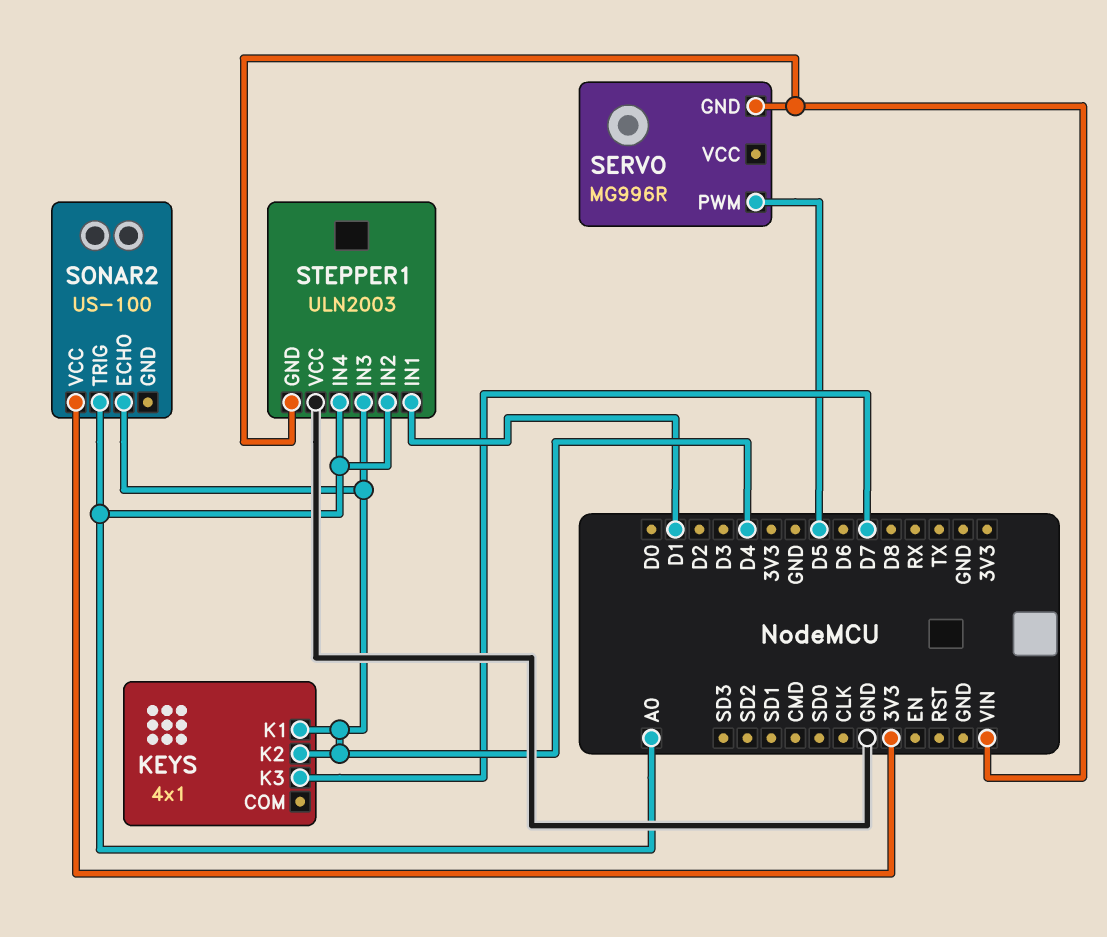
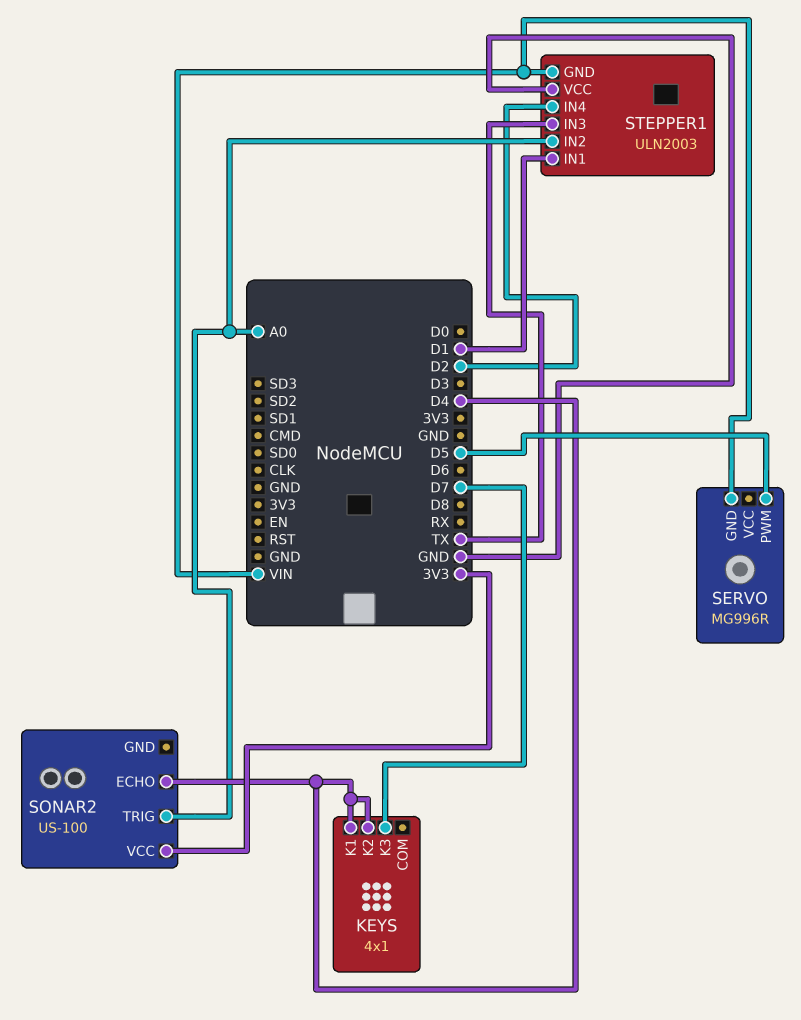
STEPPER1 pin IN3: D4 -> TX
STEPPER1 pin IN4: A0 -> D2

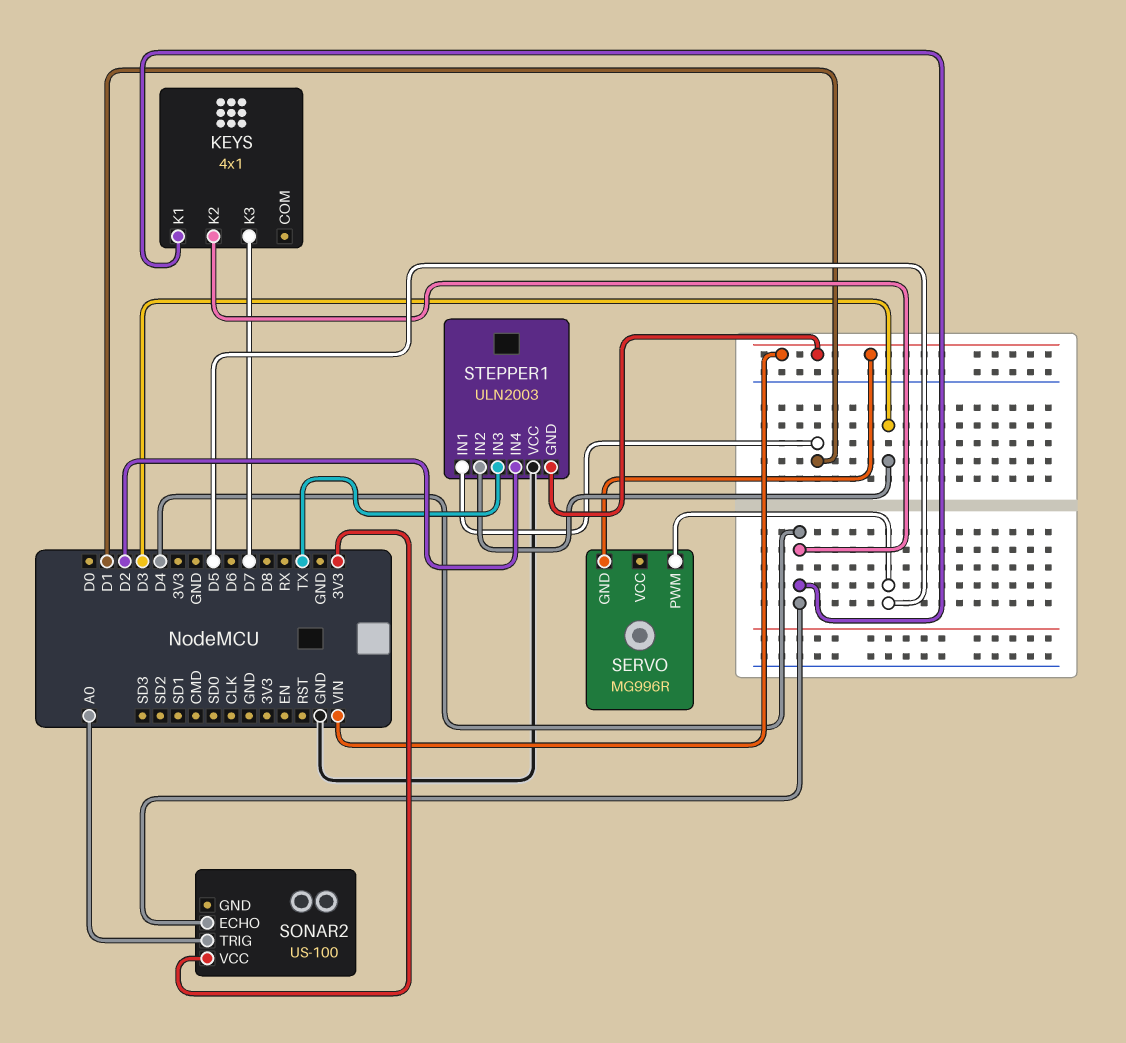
STEPPER1 pin IN2: A0 -> D3

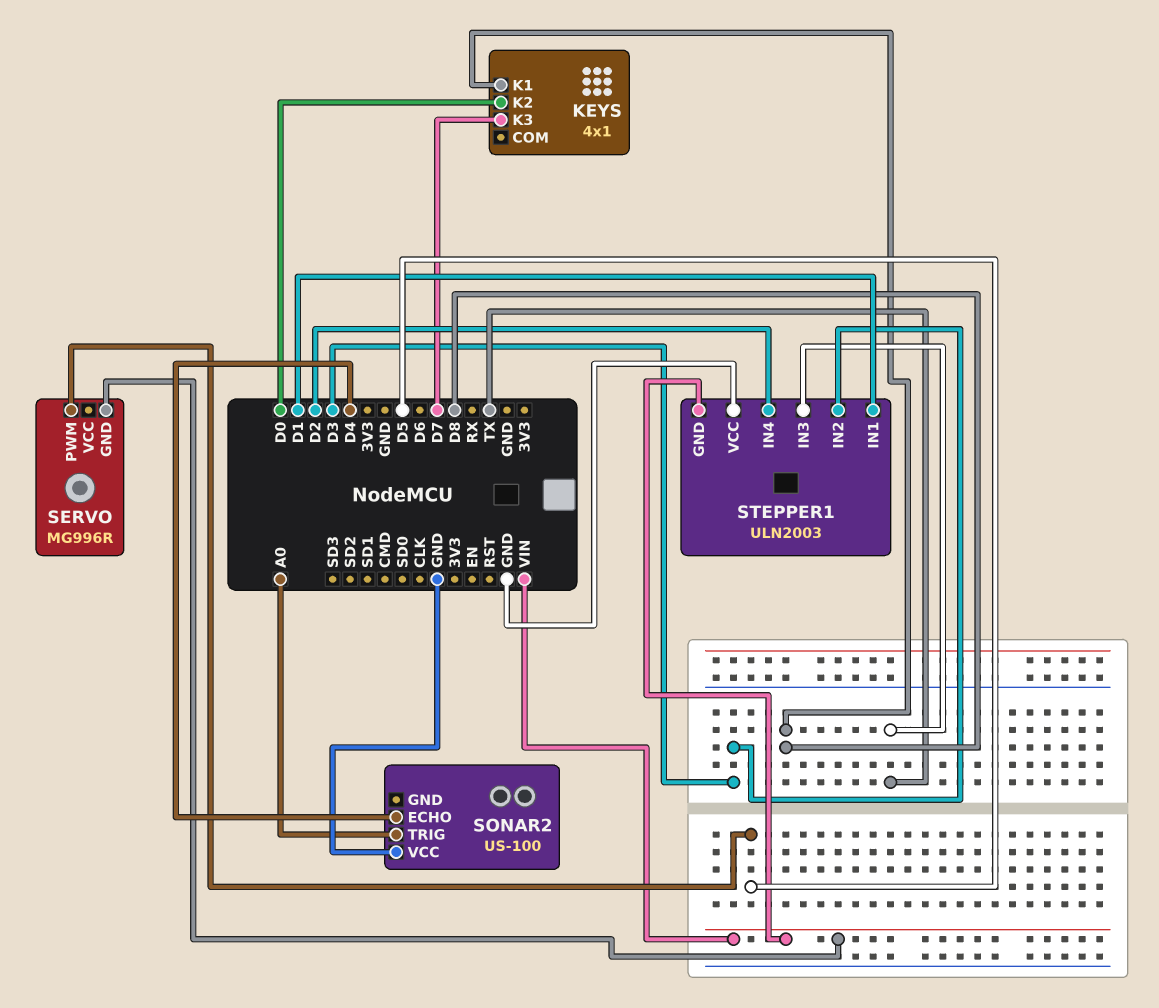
KEYS pin K1: D4 -> D8
KEYS pin K2: D4 -> D0
SONAR2 pin VCC: 3V3 -> GND

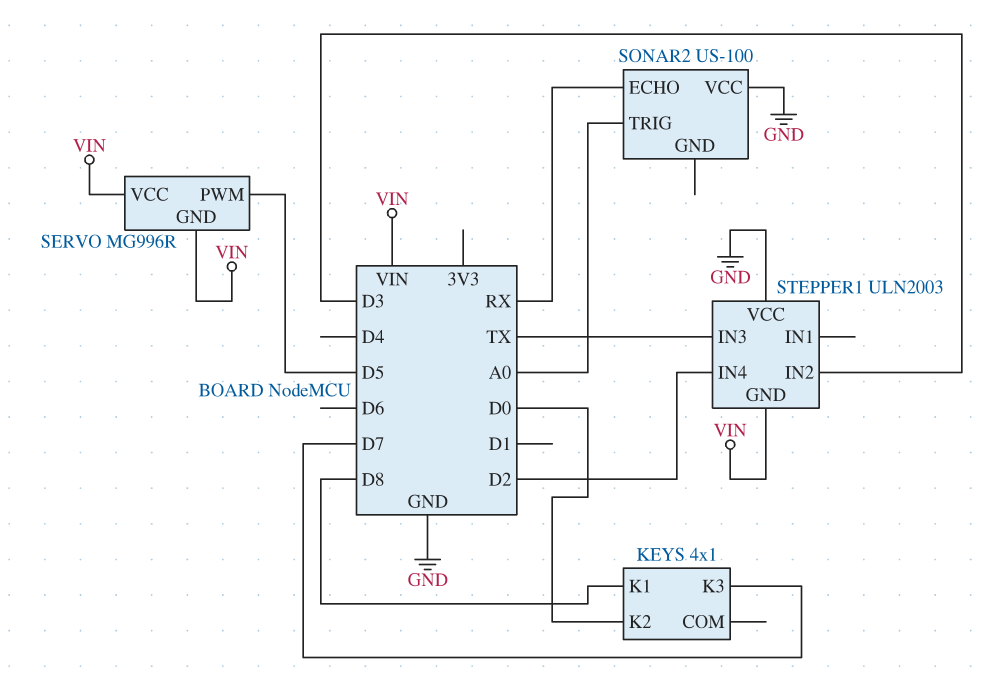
SERVO pin VCC: none -> VIN
SONAR2 pin ECHO: D4 -> RX
STEPPER1 pin IN1: D1 -> none

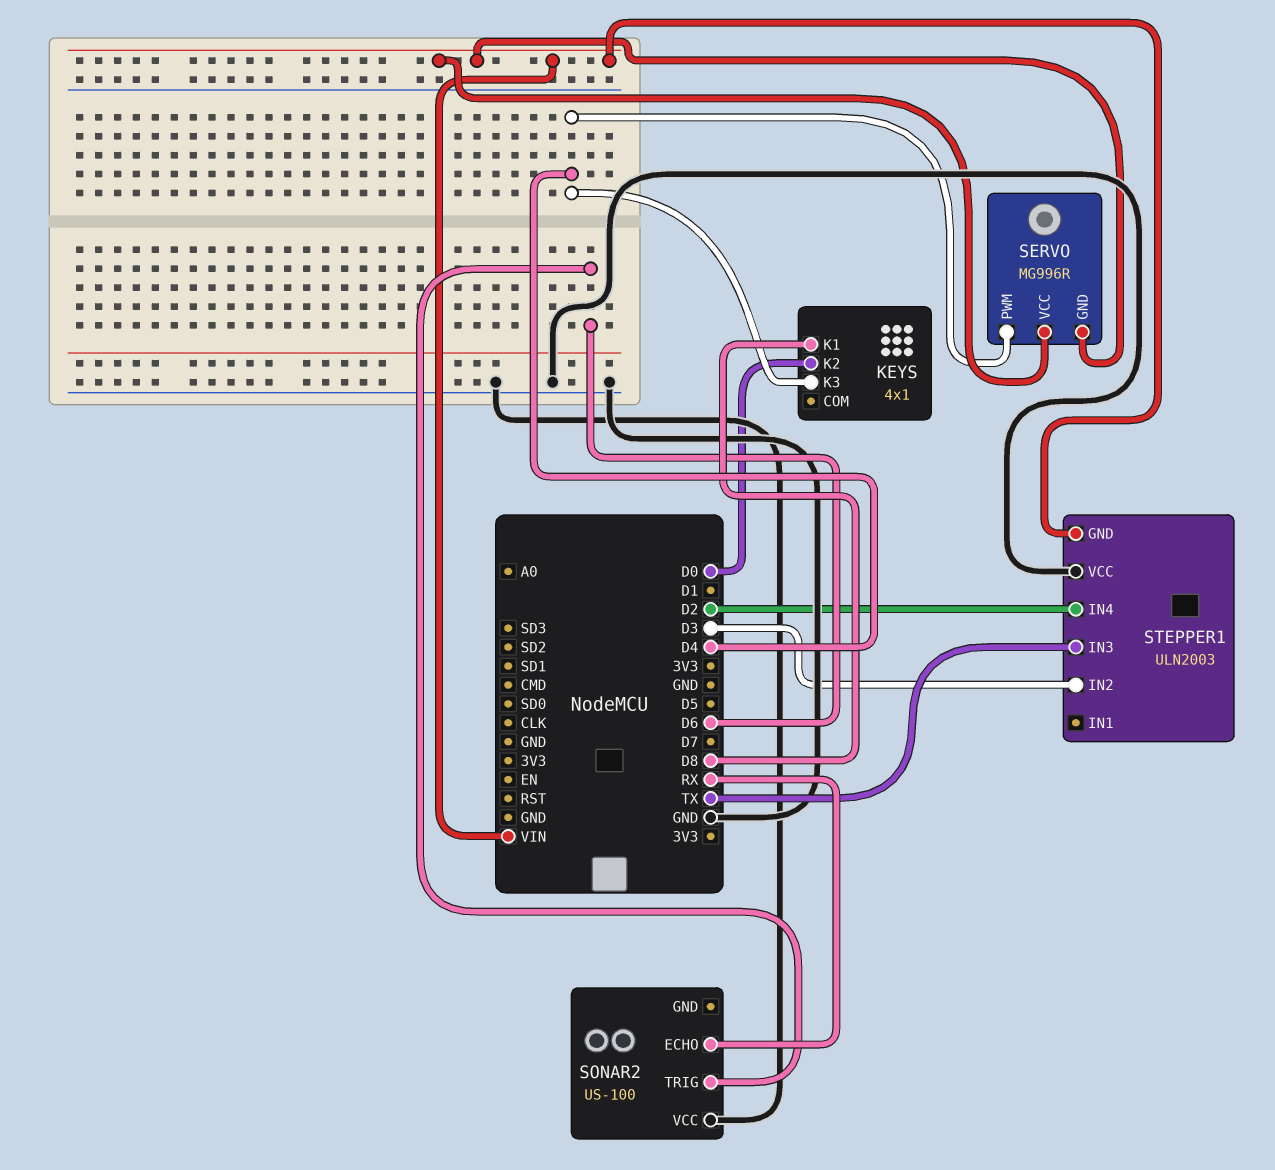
KEYS pin K3: D7 -> D4
SERVO pin PWM: D5 -> D4
SONAR2 pin TRIG: A0 -> D6

